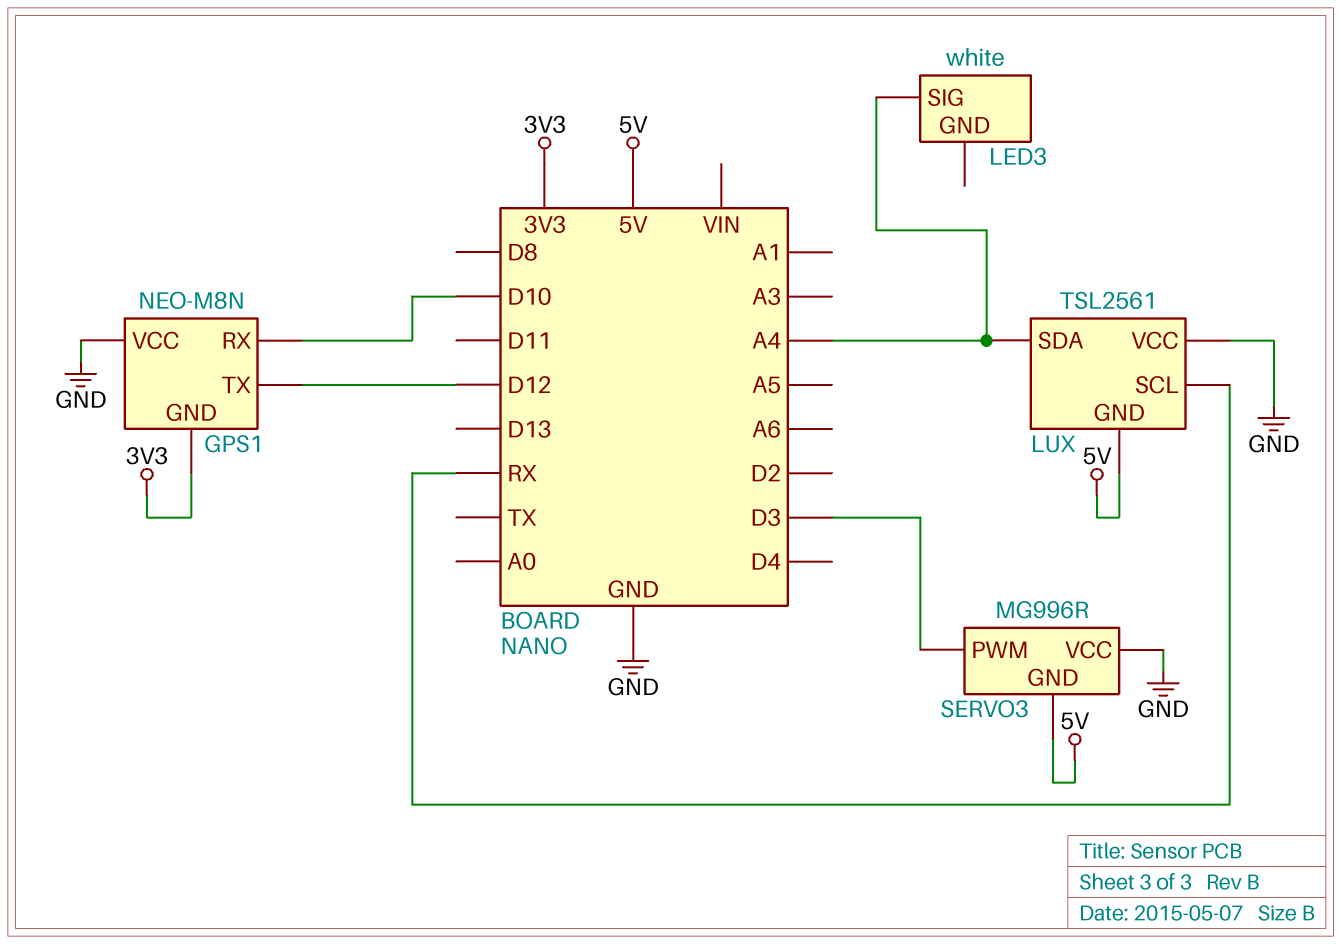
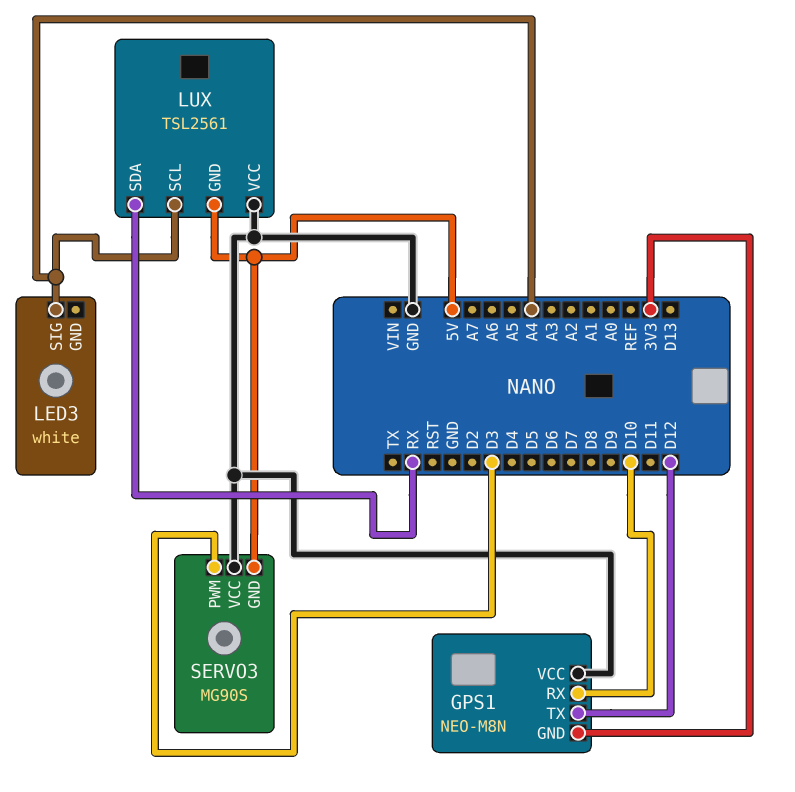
LUX pin SCL: RX -> A4
LUX pin SDA: A4 -> RX
SERVO3: MG996R -> MG90S

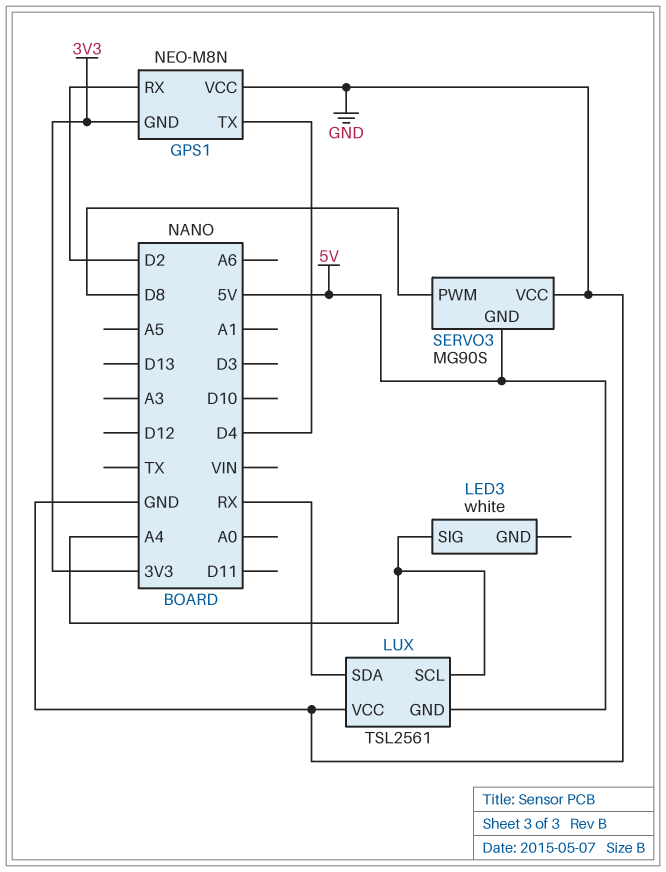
GPS1 pin RX: D10 -> D2
GPS1 pin TX: D12 -> D4
SERVO3 pin PWM: D3 -> D8

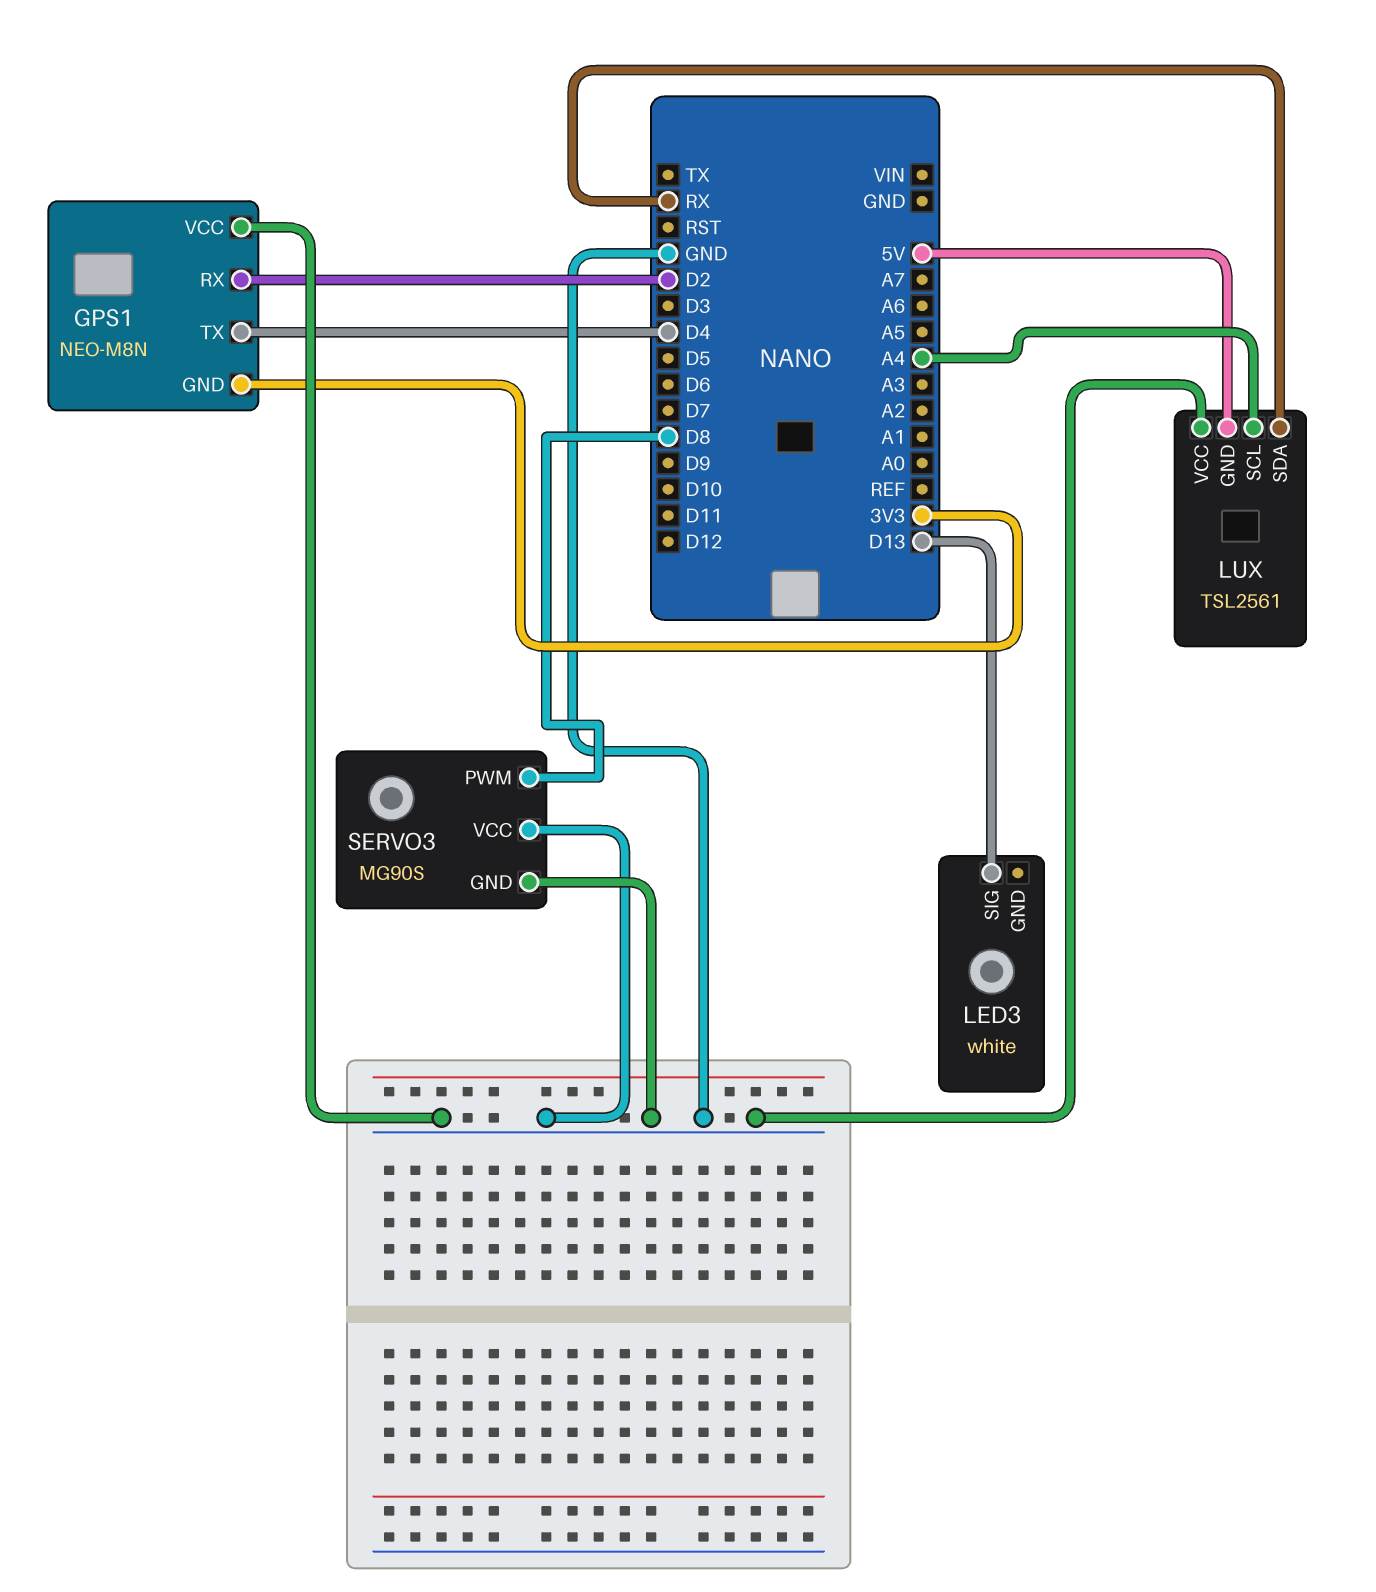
LED3 pin SIG: A4 -> D13
SERVO3 pin GND: 5V -> GND

